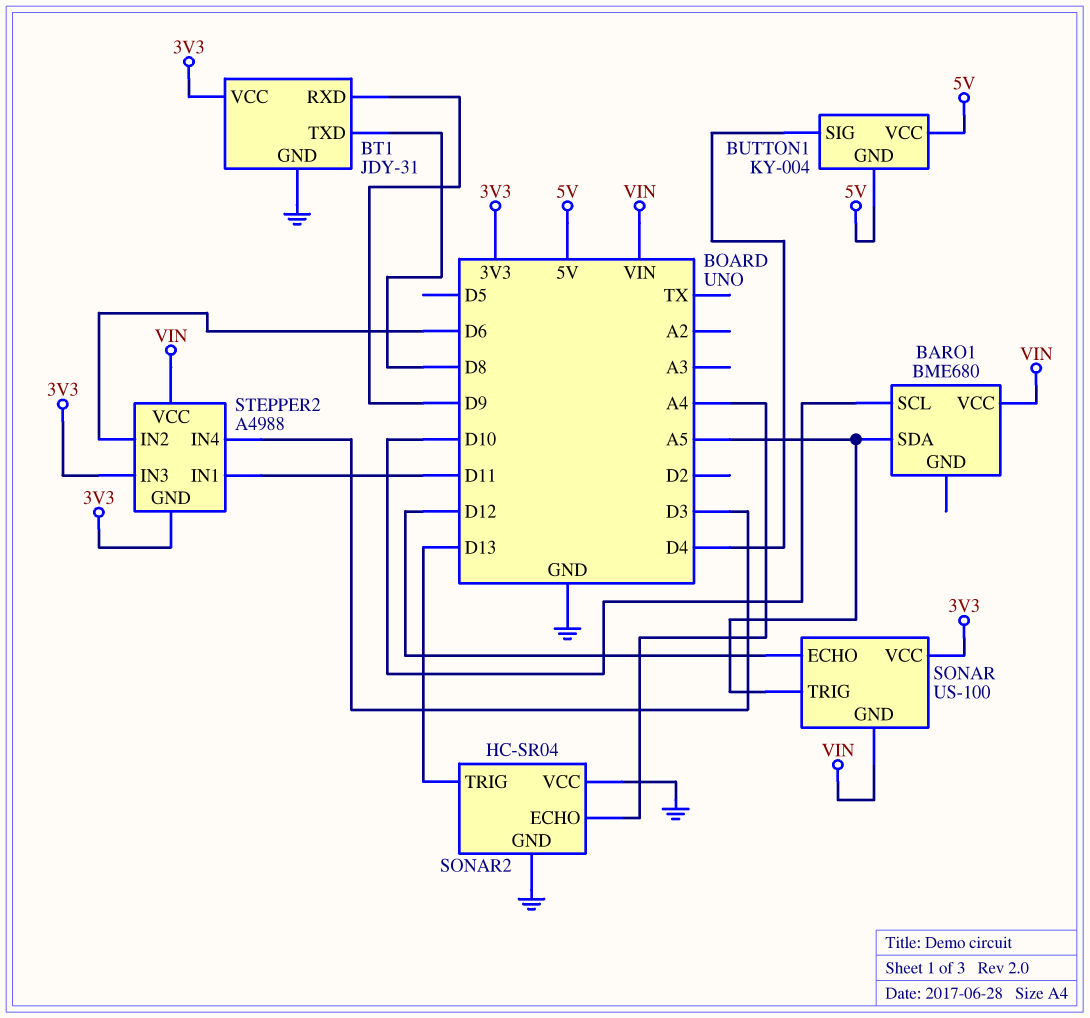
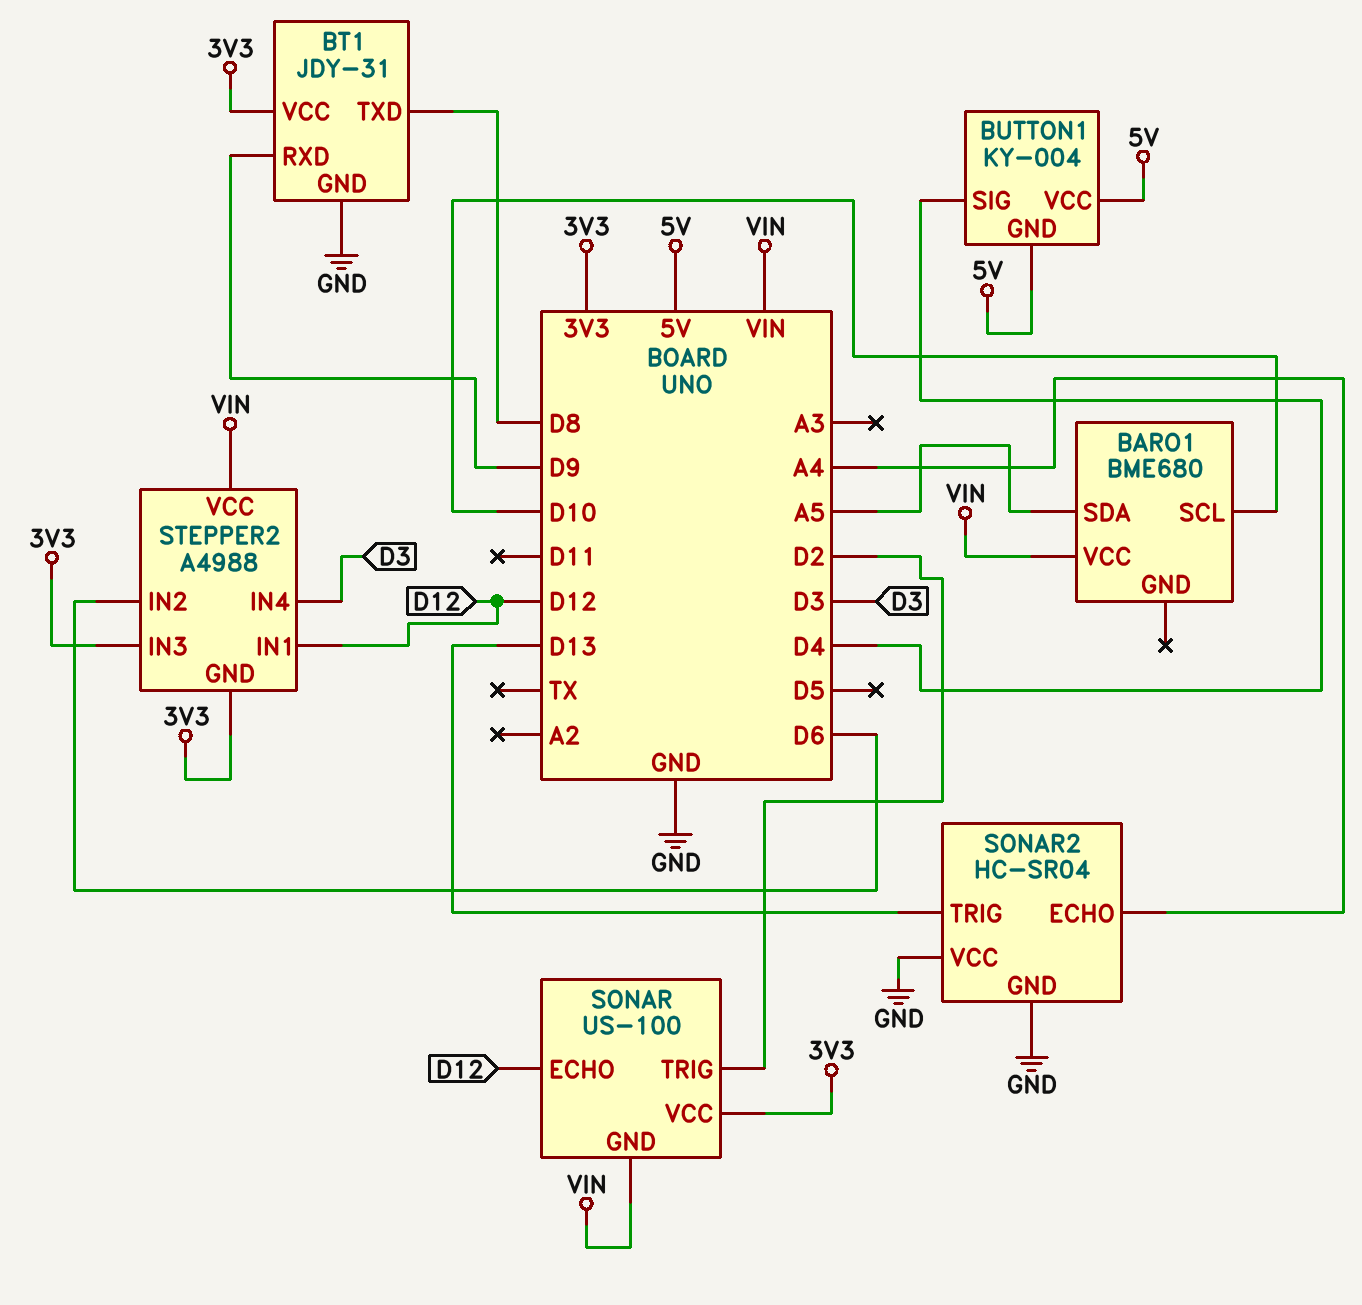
SONAR pin TRIG: A5 -> D2
STEPPER2 pin IN1: D11 -> D12

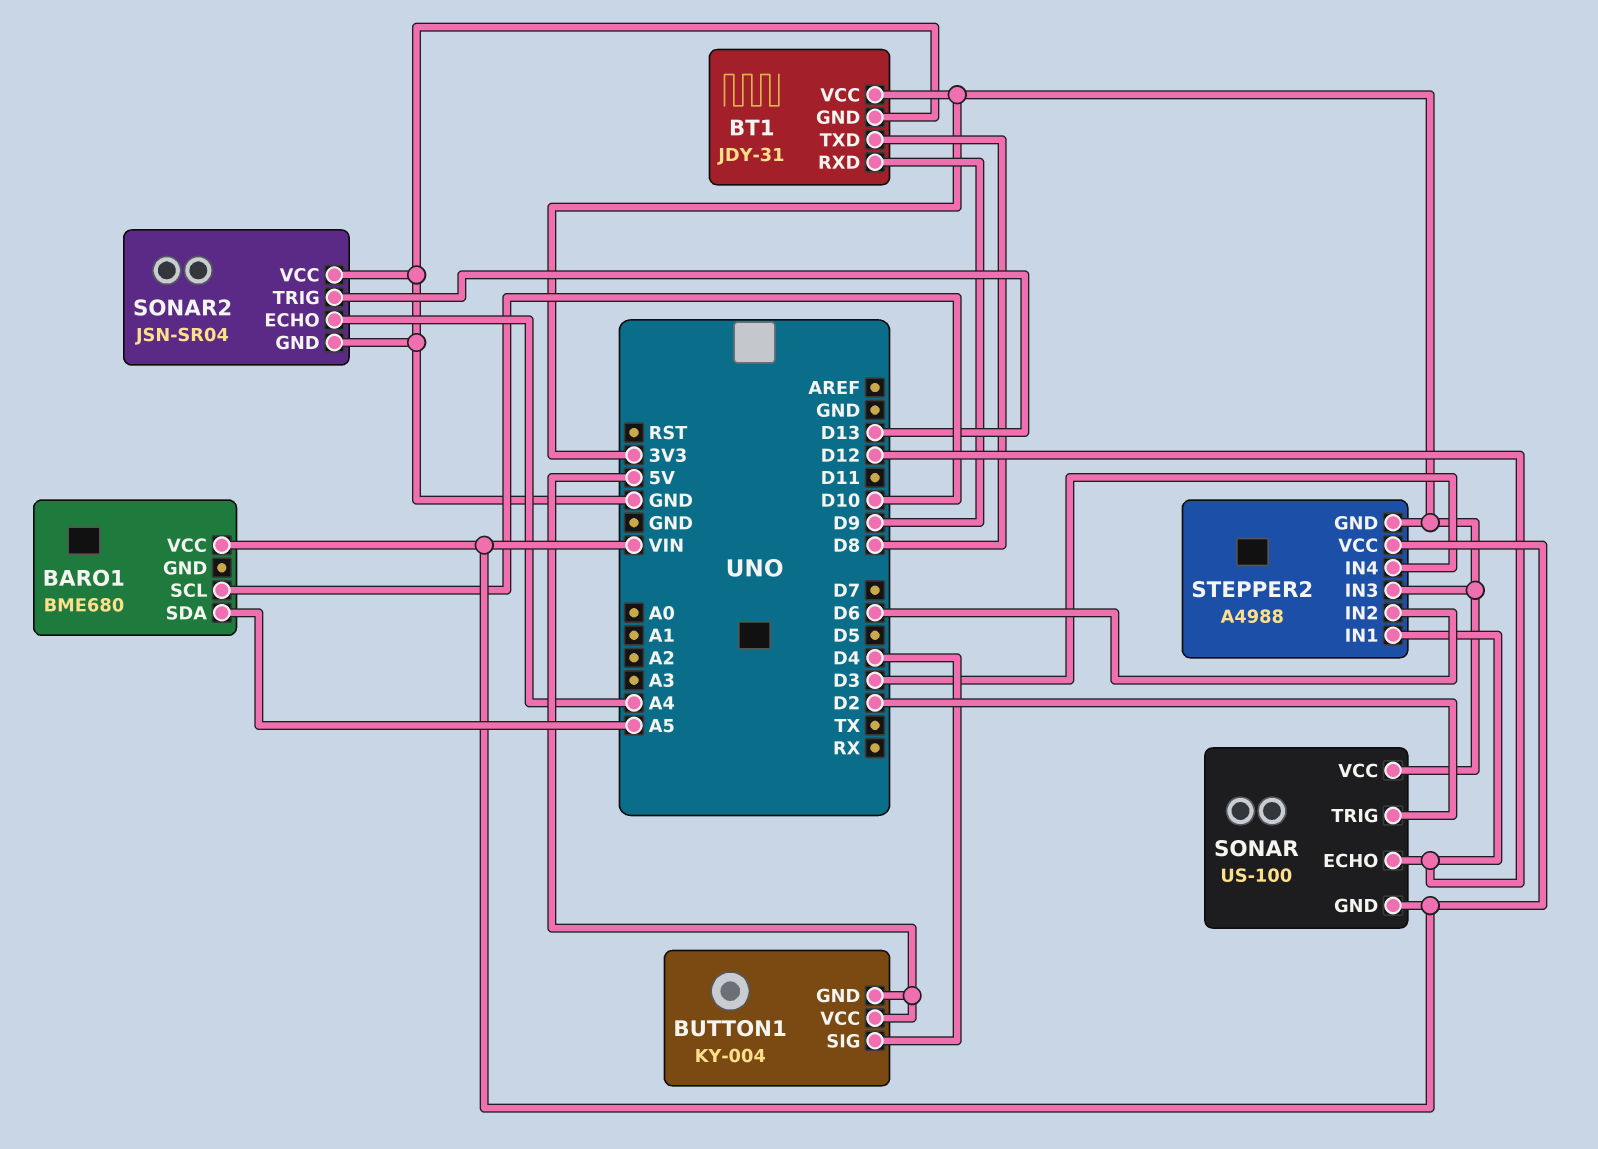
SONAR2: HC-SR04 -> JSN-SR04

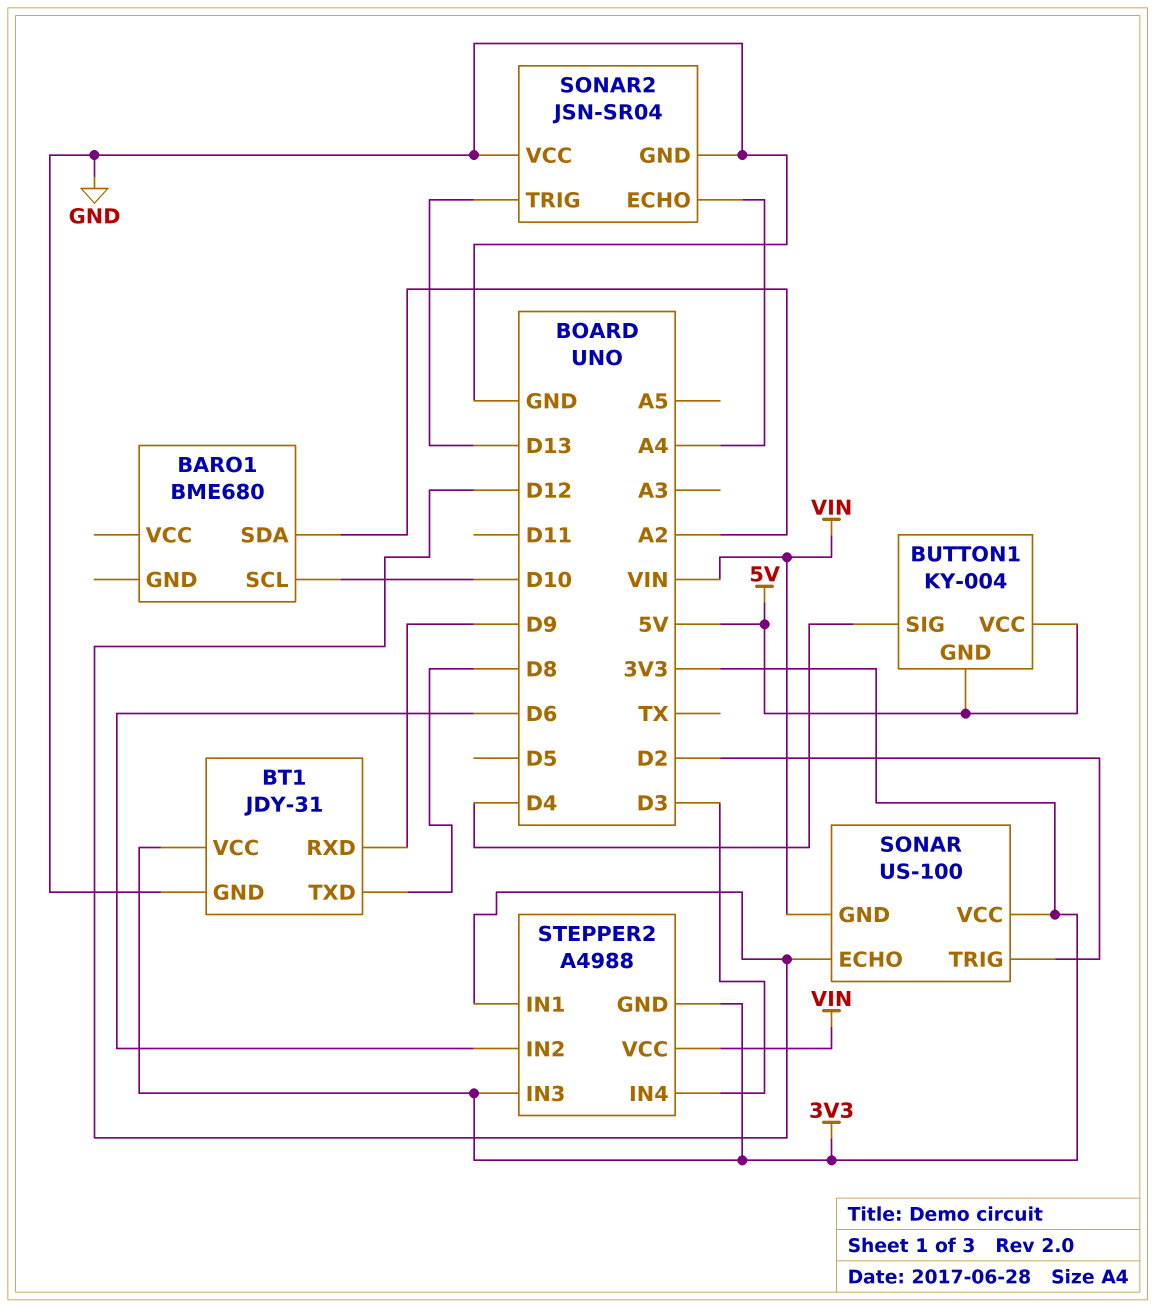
BARO1 pin SDA: A5 -> A2
BARO1 pin VCC: VIN -> none

